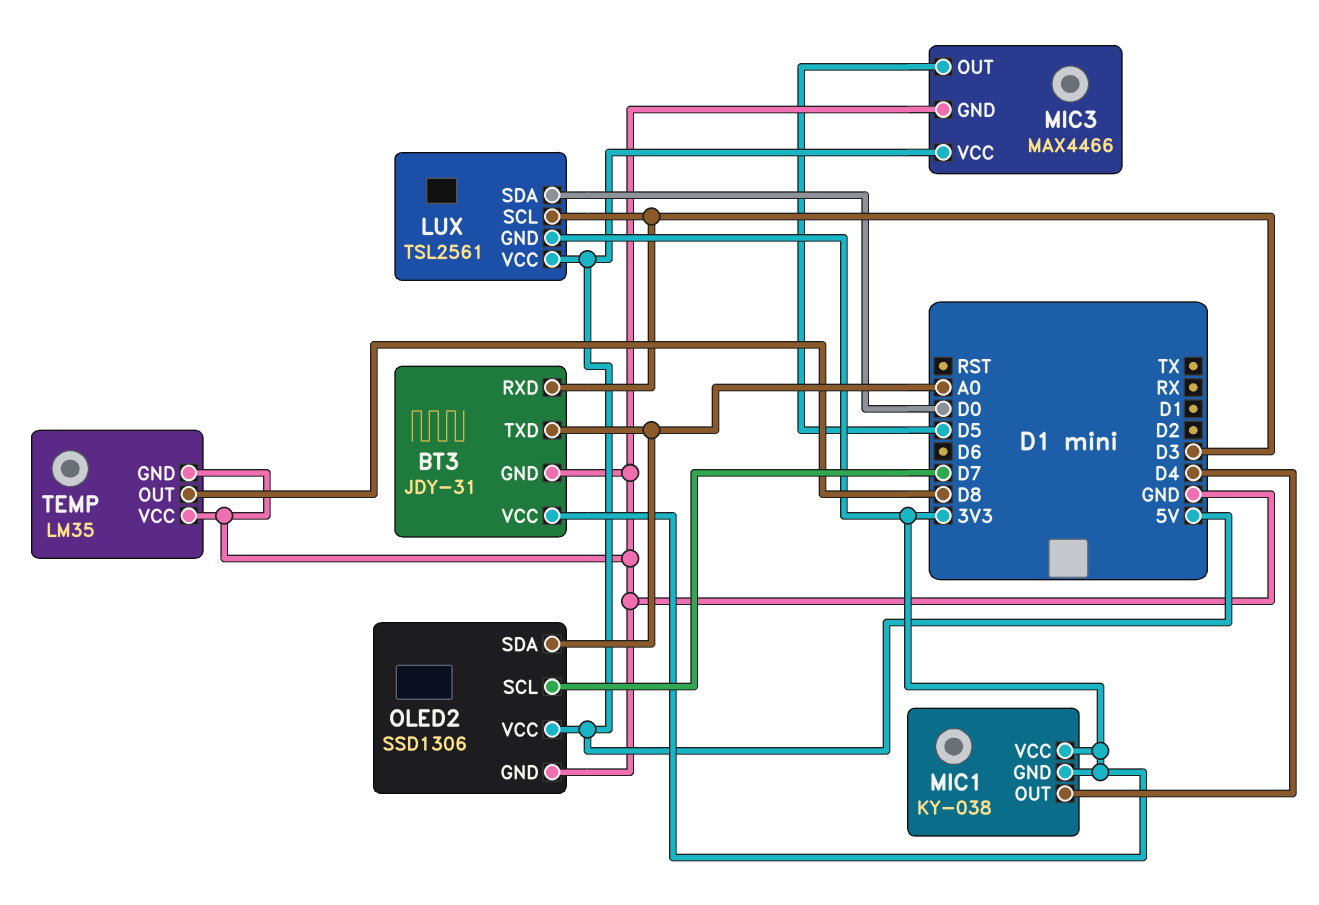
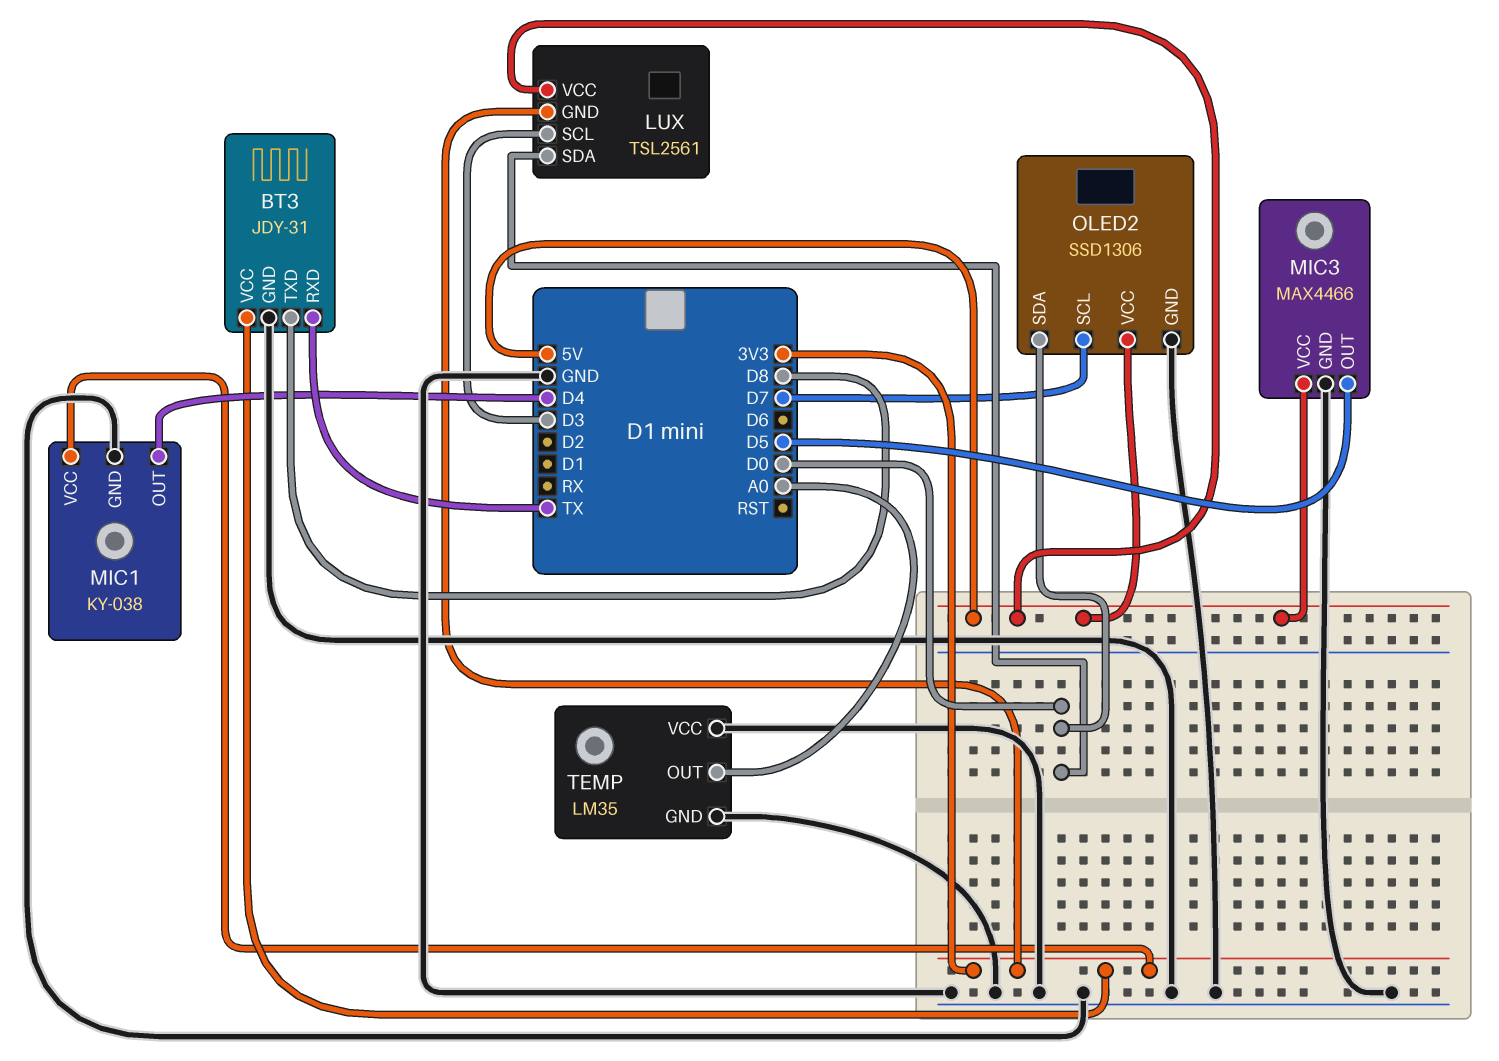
BT3 pin RXD: D3 -> TX
BT3 pin TXD: A0 -> D8
MIC1 pin GND: 3V3 -> GND
OLED2 pin SDA: A0 -> D0
TEMP pin OUT: D8 -> A0

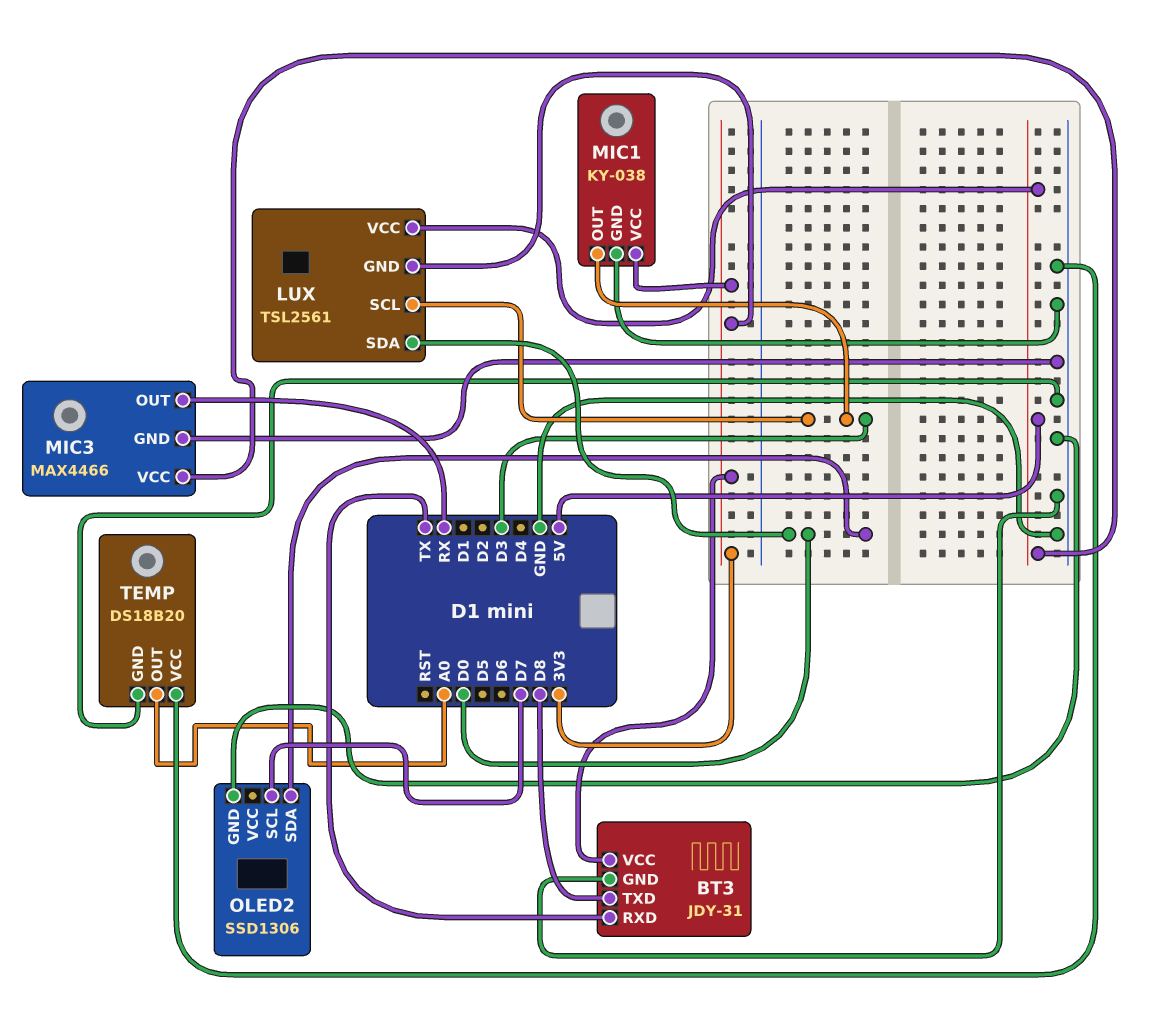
MIC1 pin OUT: D4 -> D3
MIC3 pin OUT: D5 -> RX
OLED2 pin VCC: 5V -> none
TEMP: LM35 -> DS18B20

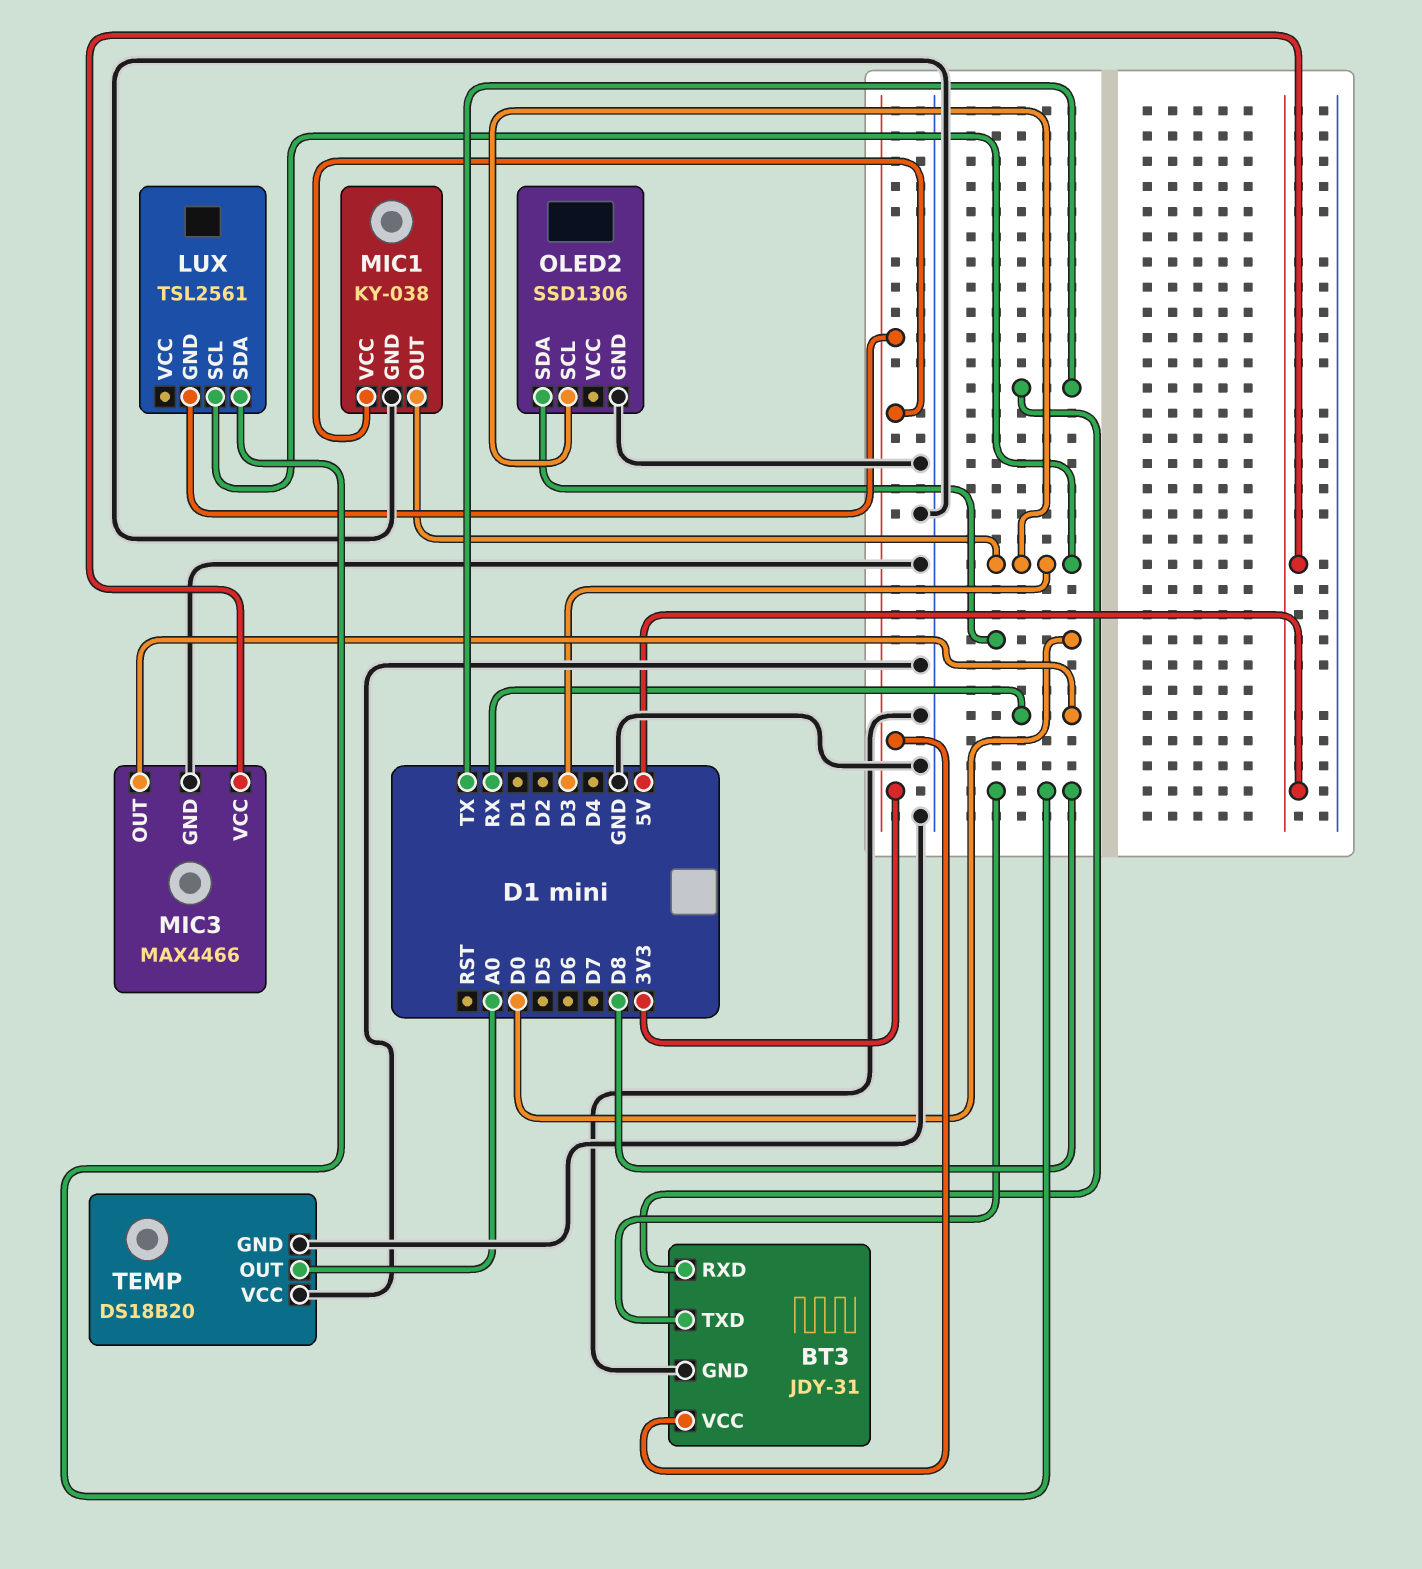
LUX pin SDA: D0 -> D8
LUX pin VCC: 5V -> none
OLED2 pin SCL: D7 -> D3

